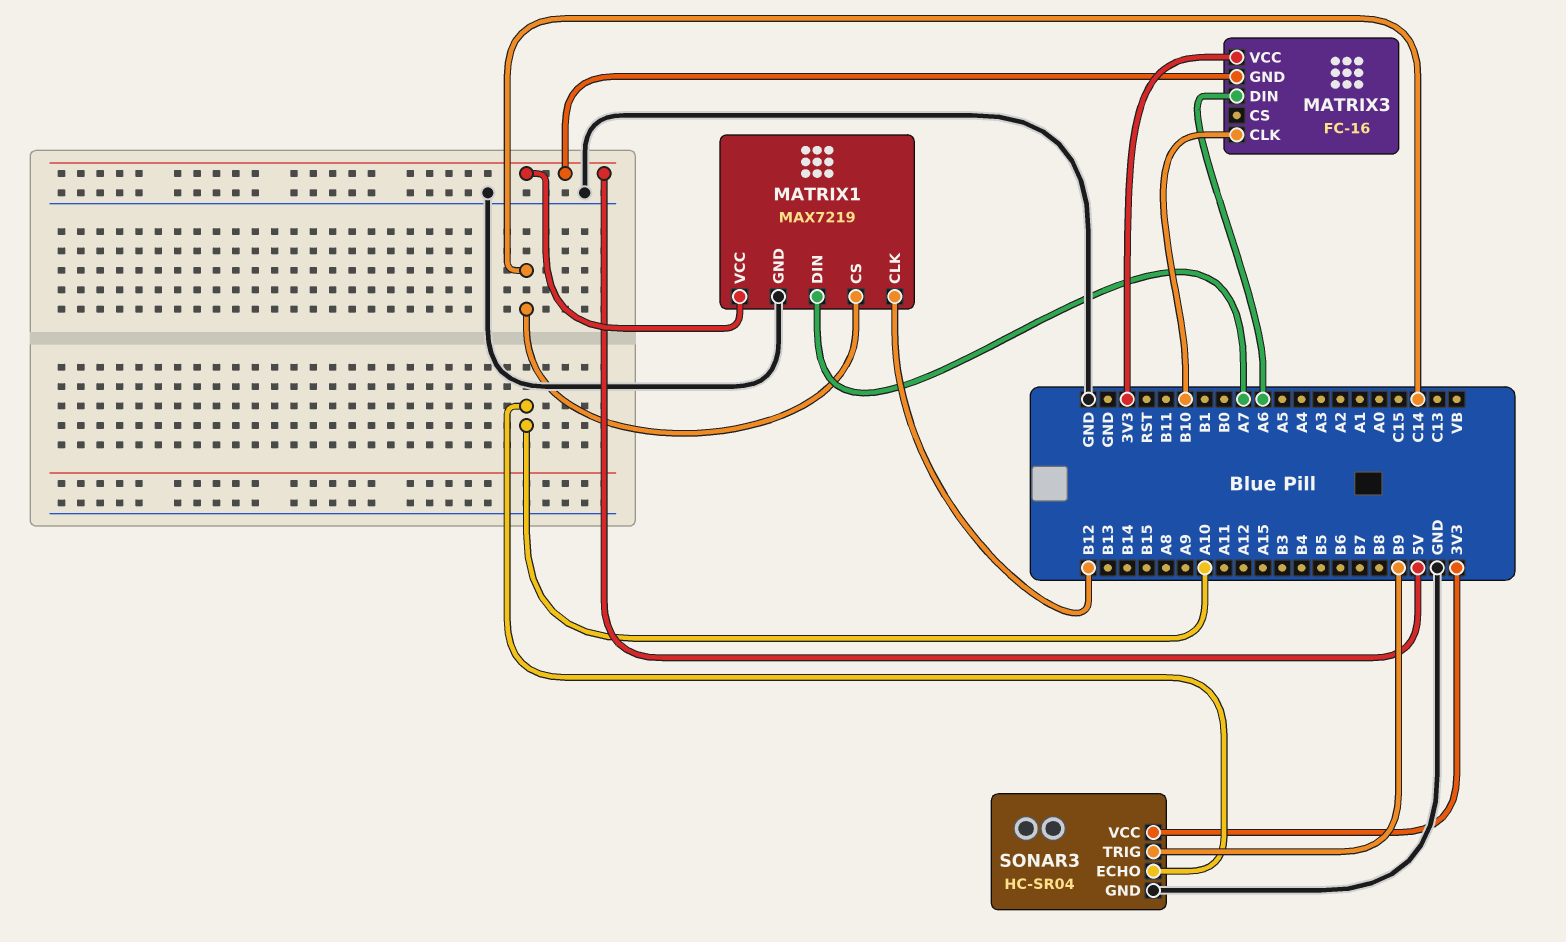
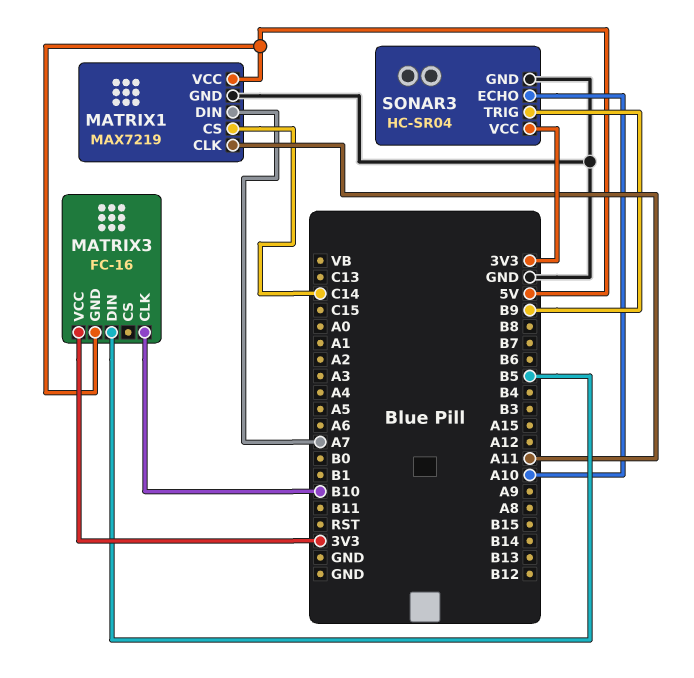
MATRIX1 pin CLK: B12 -> A11
MATRIX3 pin DIN: A6 -> B5

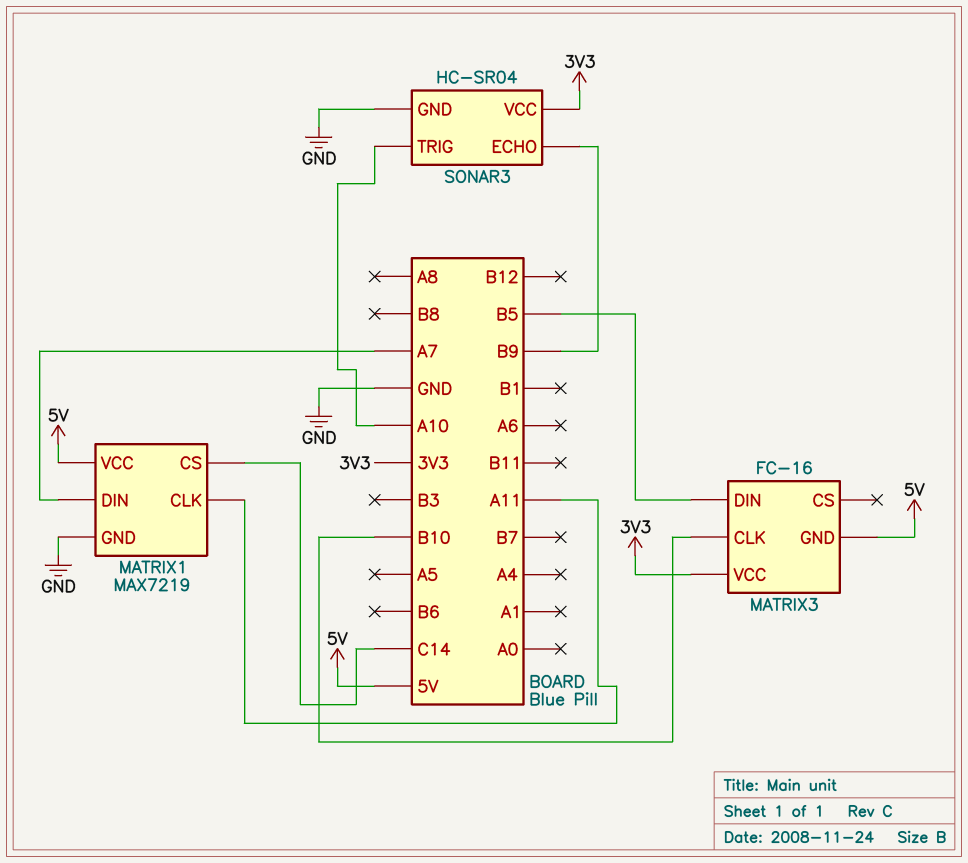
SONAR3 pin ECHO: A10 -> B9
SONAR3 pin TRIG: B9 -> A10

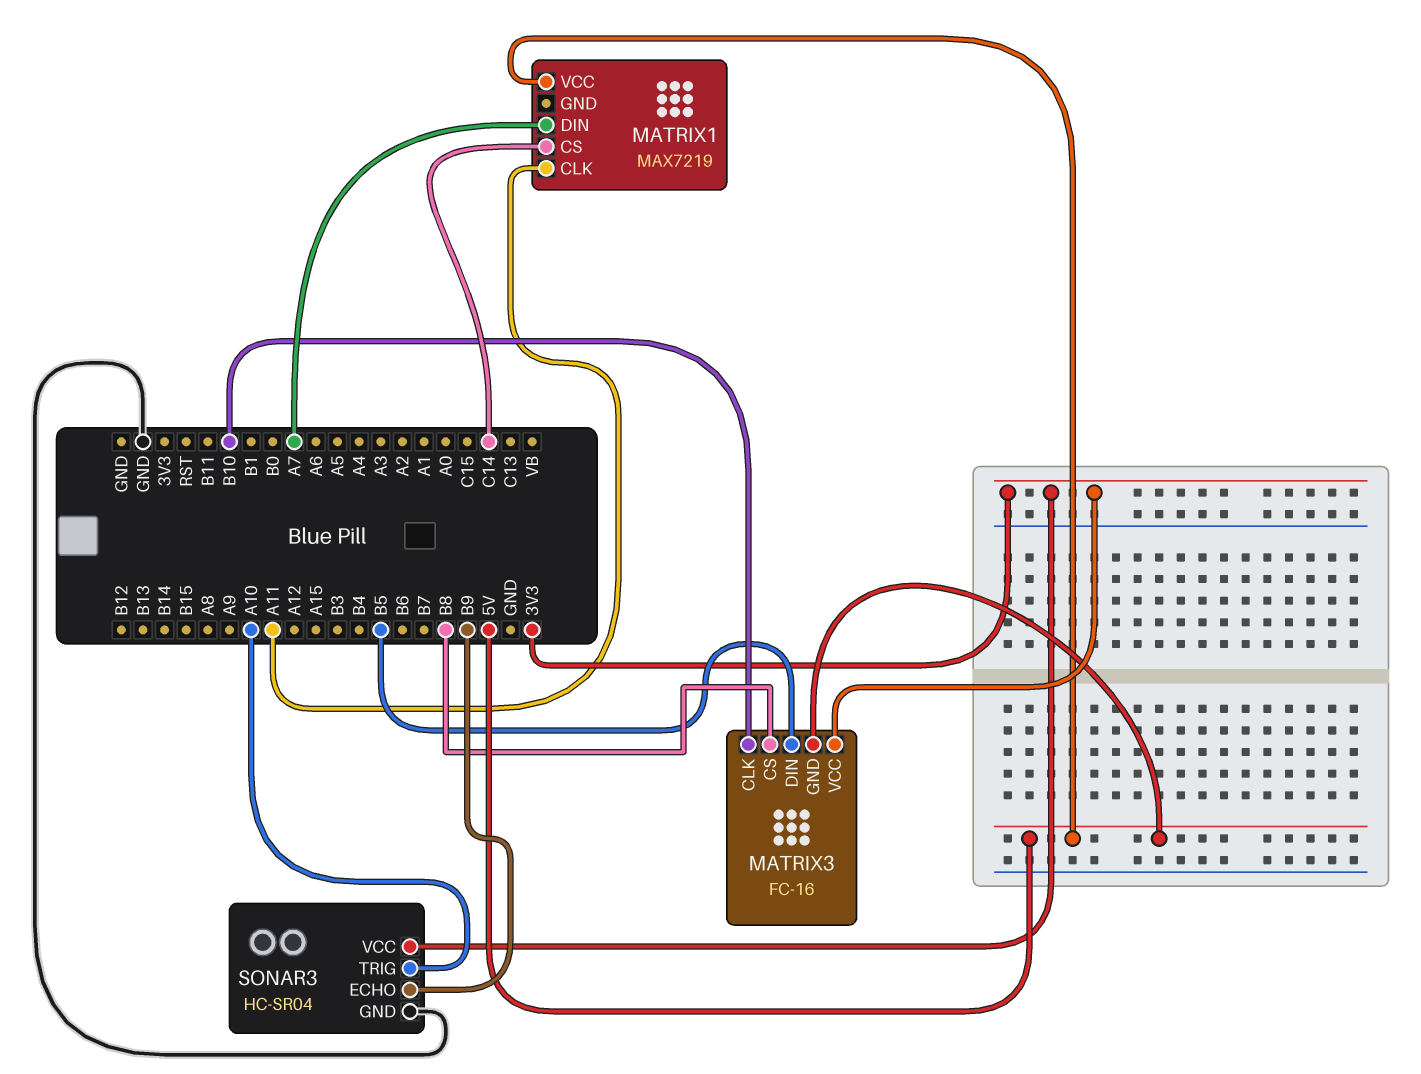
MATRIX1 pin GND: GND -> none
MATRIX3 pin CS: none -> B8

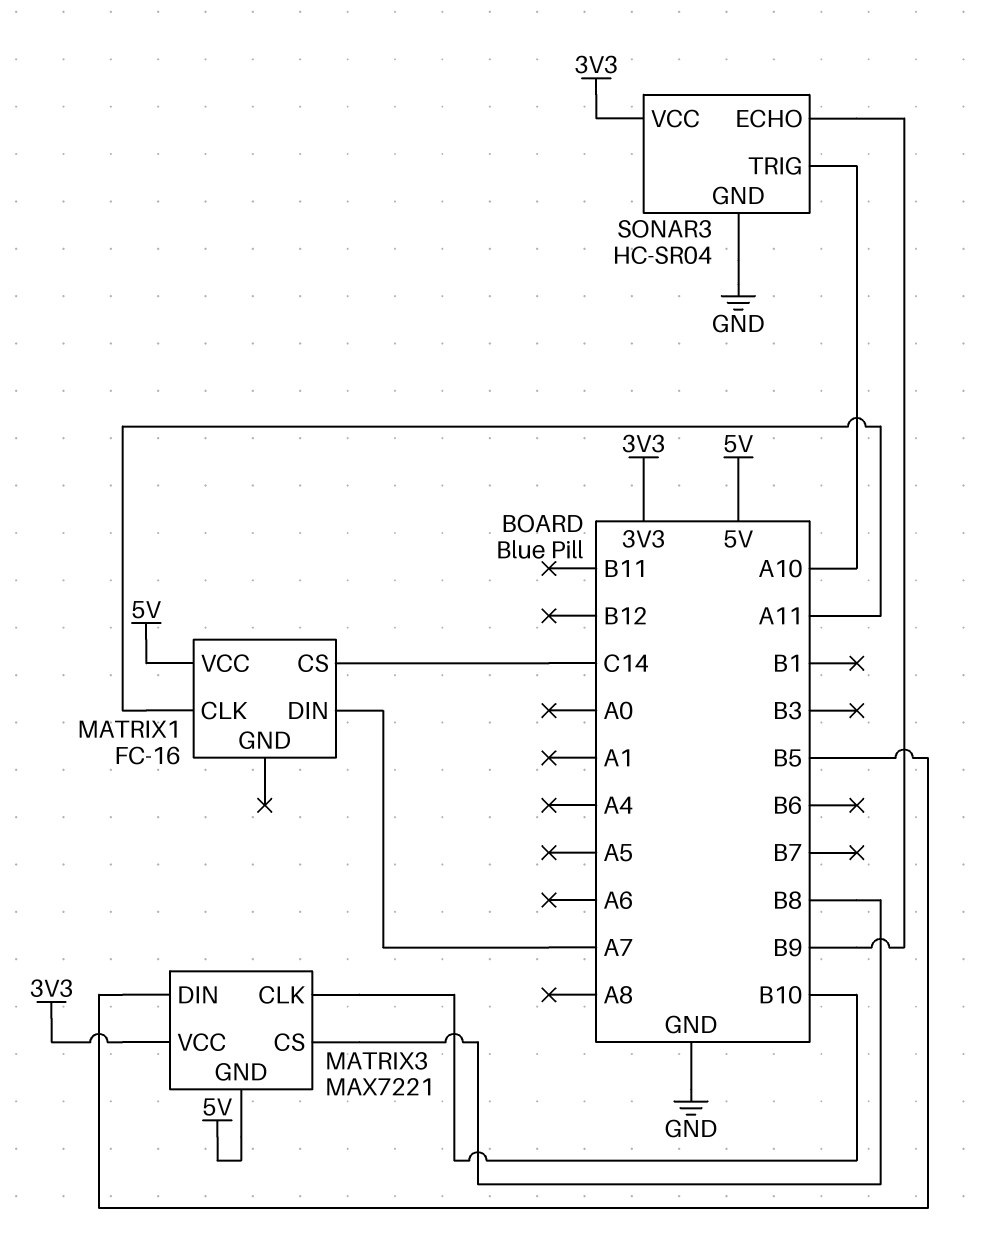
MATRIX1: MAX7219 -> FC-16
MATRIX3: FC-16 -> MAX7221

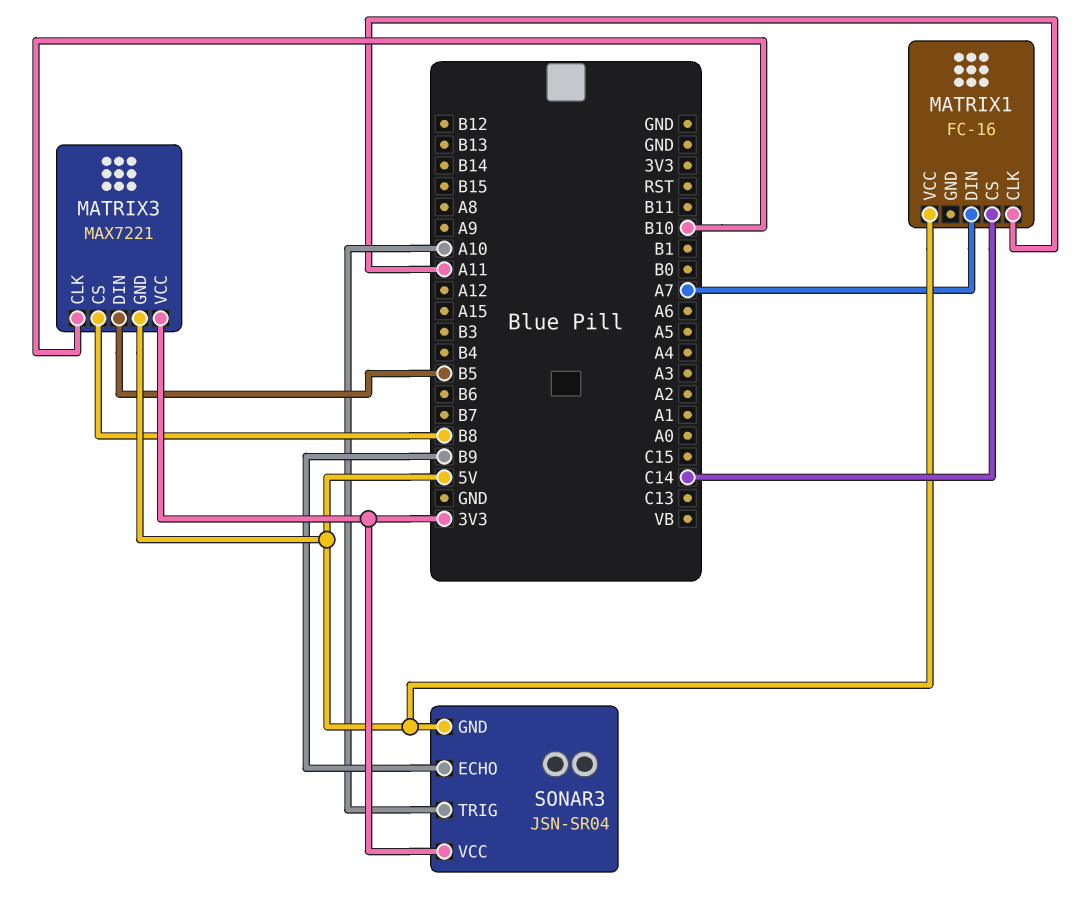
SONAR3: HC-SR04 -> JSN-SR04
SONAR3 pin GND: GND -> 5V

